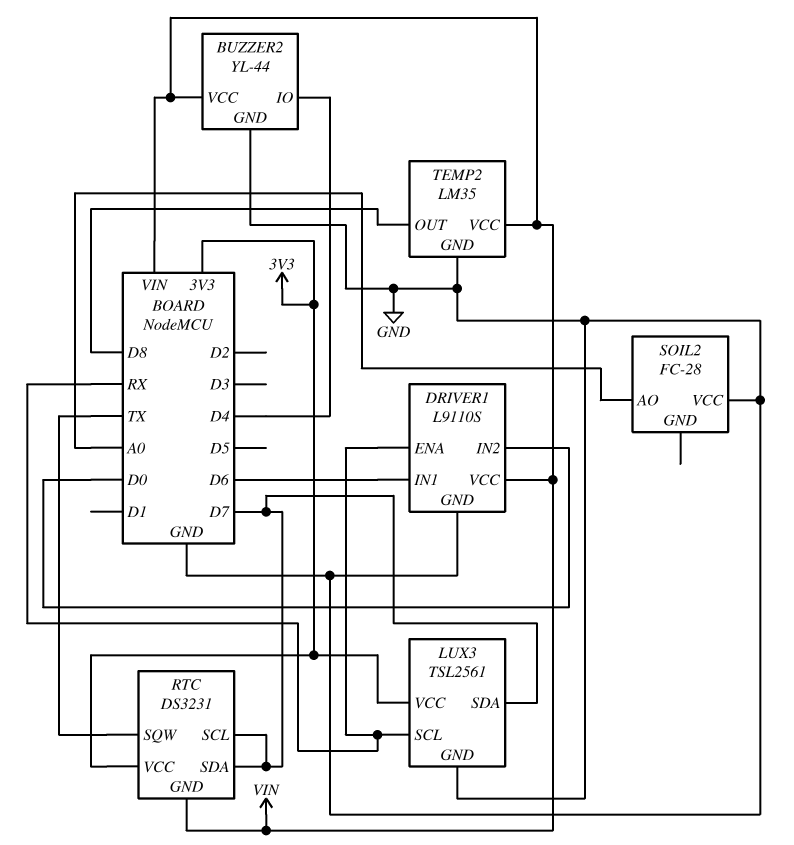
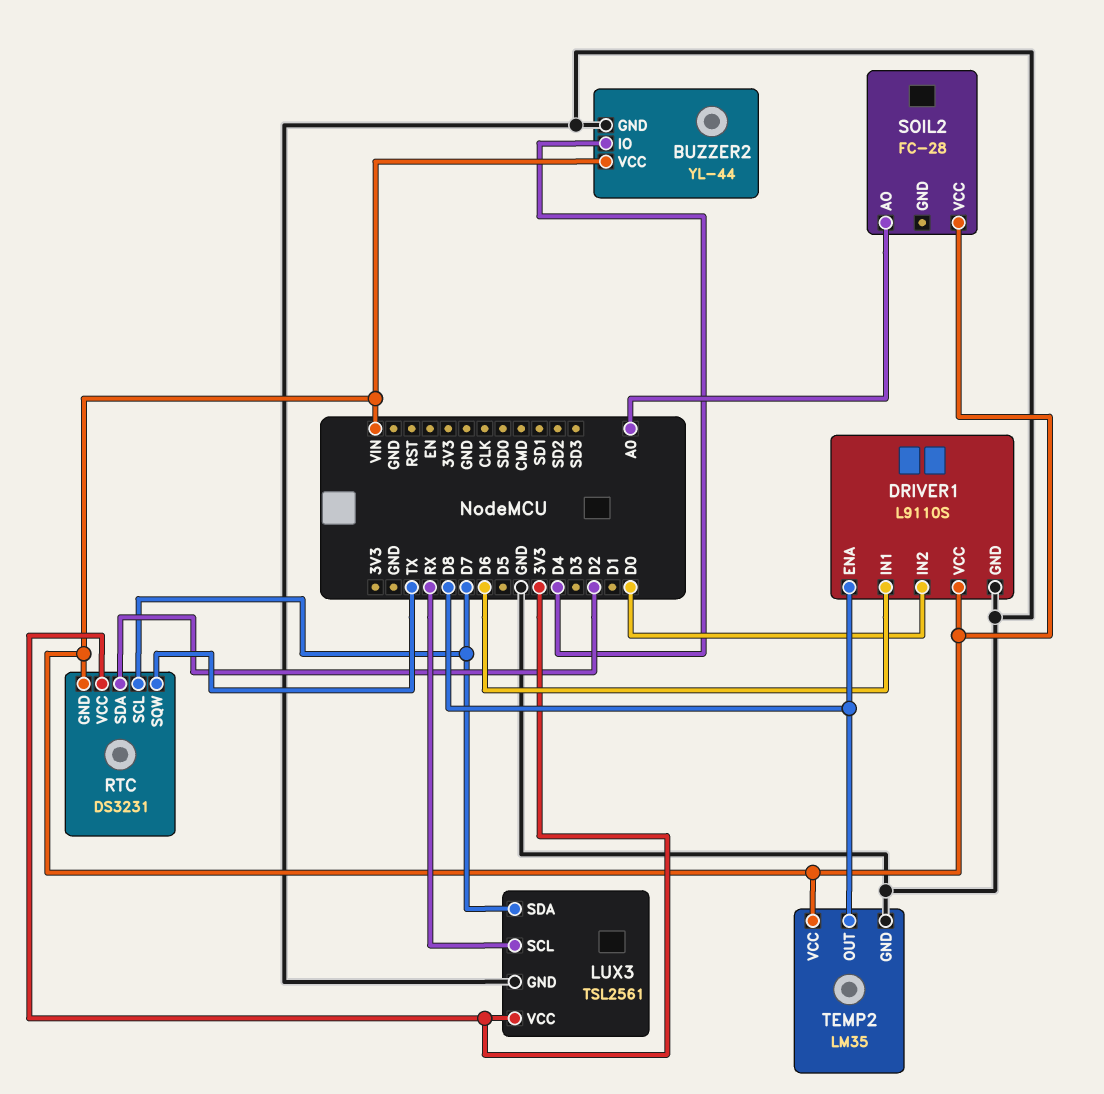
DRIVER1 pin ENA: RX -> D8
RTC pin SDA: D7 -> D2
SOIL2 pin VCC: GND -> VIN

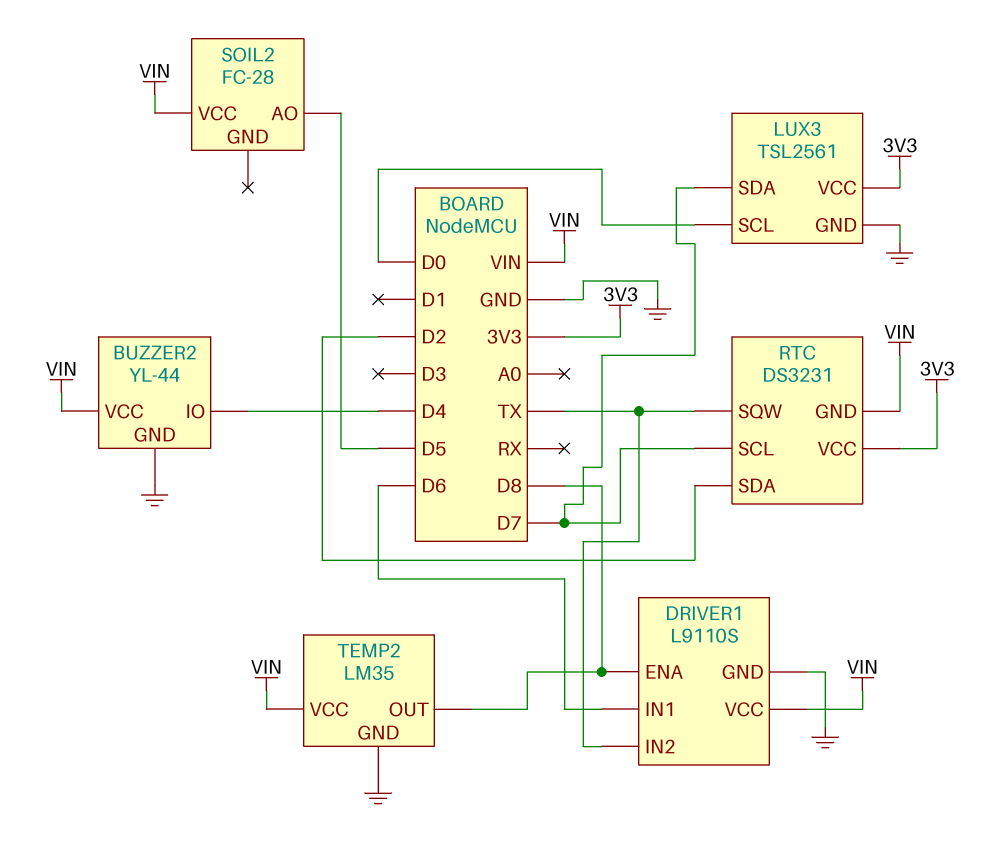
DRIVER1 pin IN2: D0 -> TX
LUX3 pin SCL: RX -> D0
SOIL2 pin AO: A0 -> D5

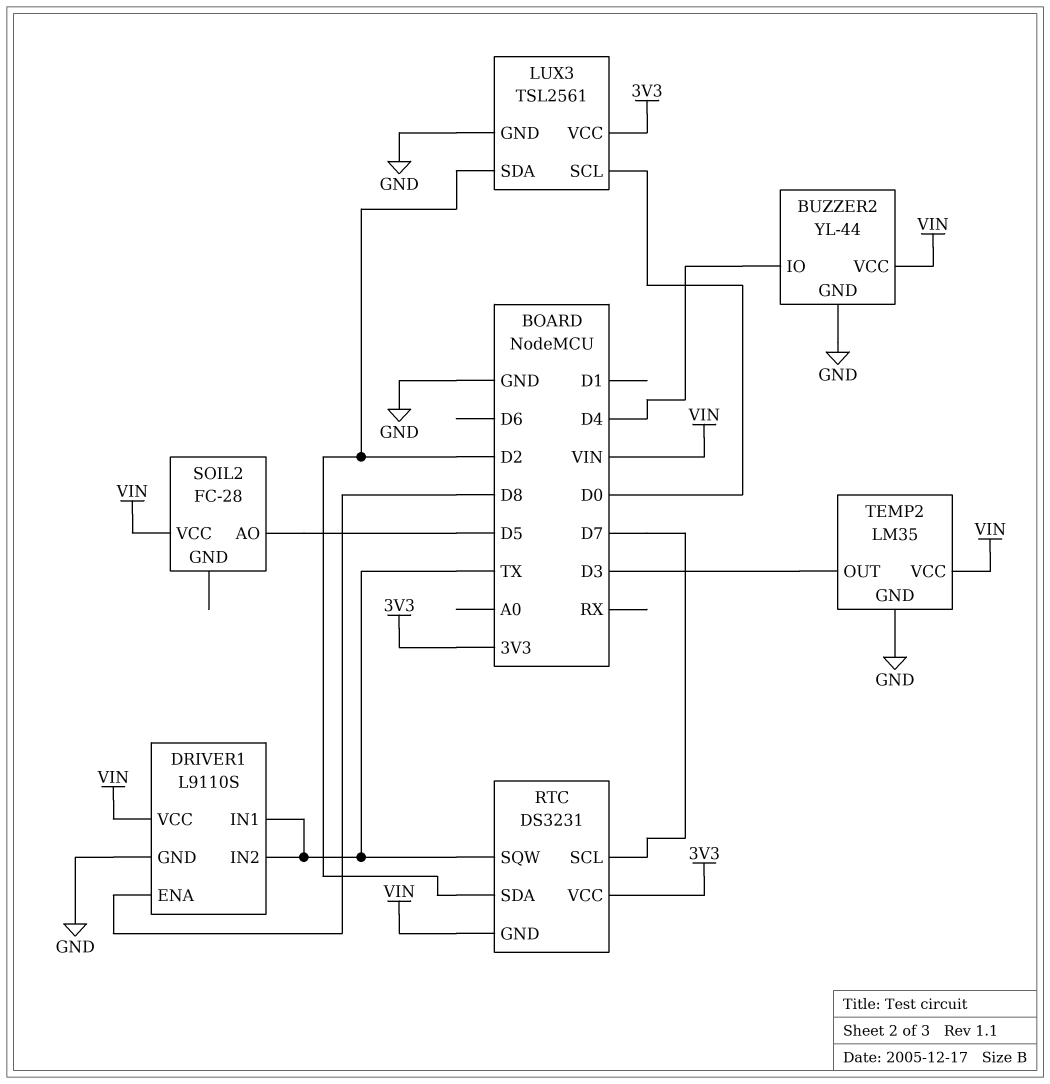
DRIVER1 pin IN1: D6 -> TX
LUX3 pin SDA: D7 -> D2
TEMP2 pin OUT: D8 -> D3

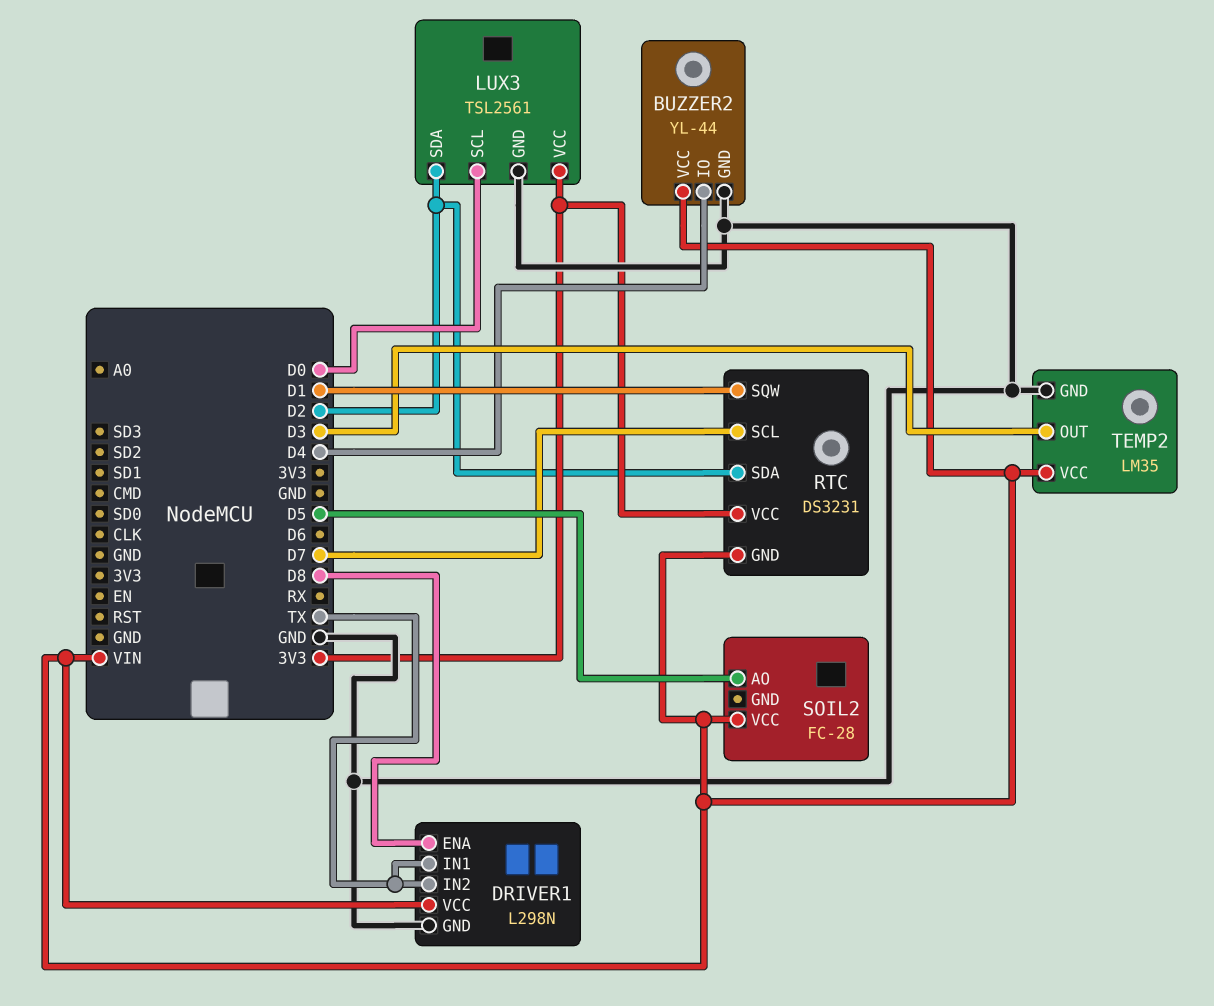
DRIVER1: L9110S -> L298N
RTC pin SQW: TX -> D1

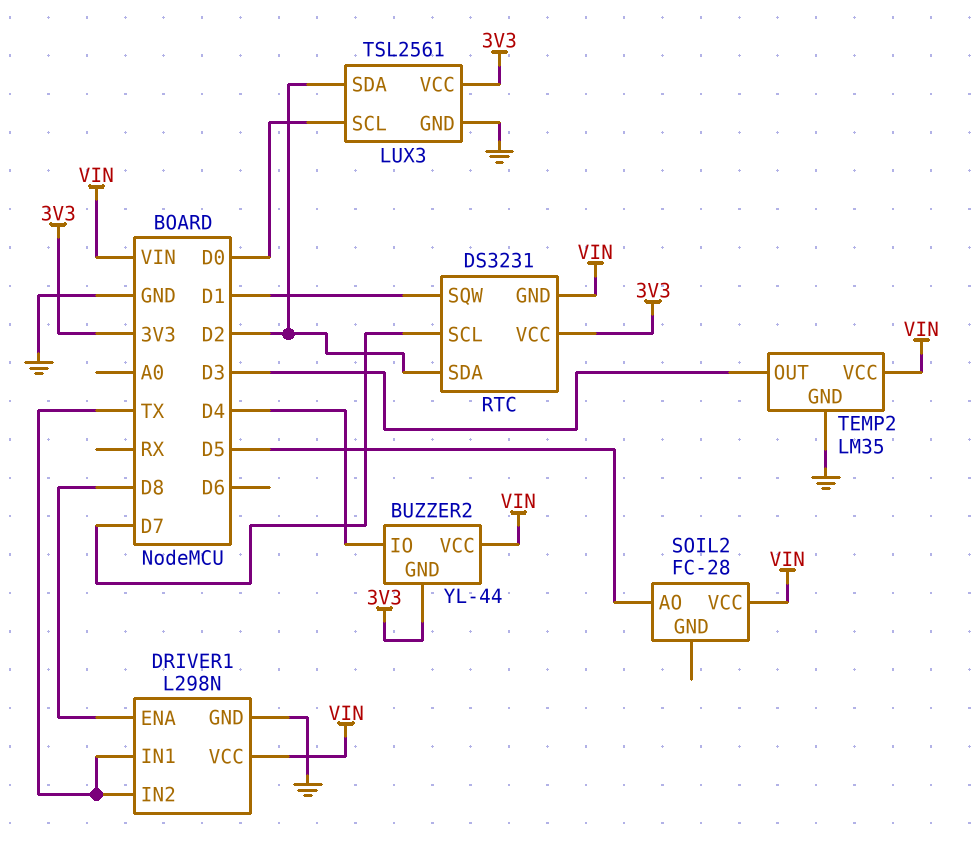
BUZZER2 pin GND: GND -> 3V3

